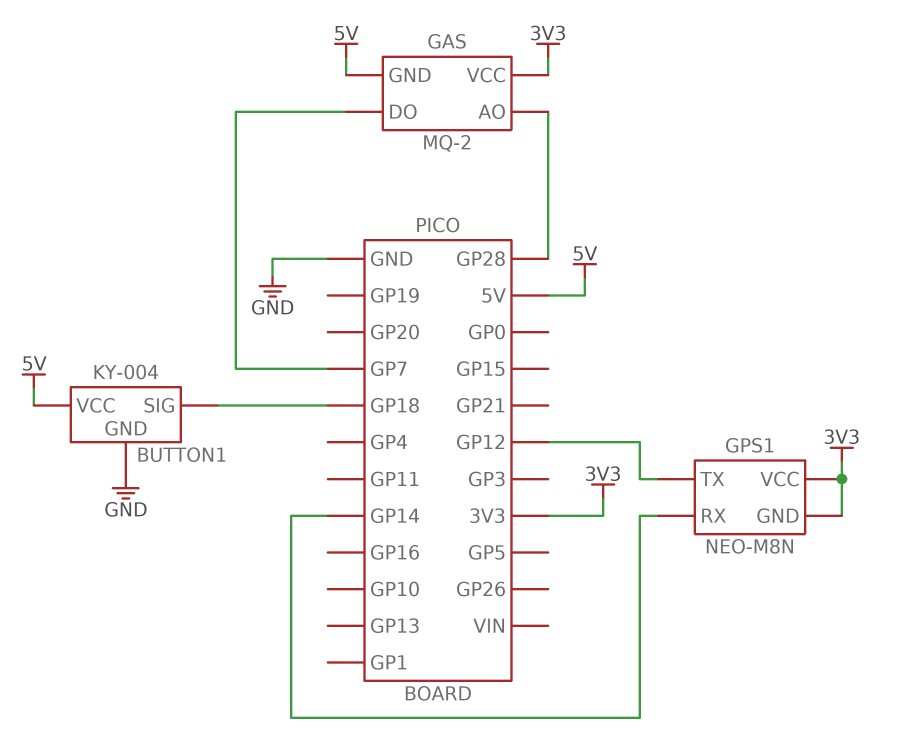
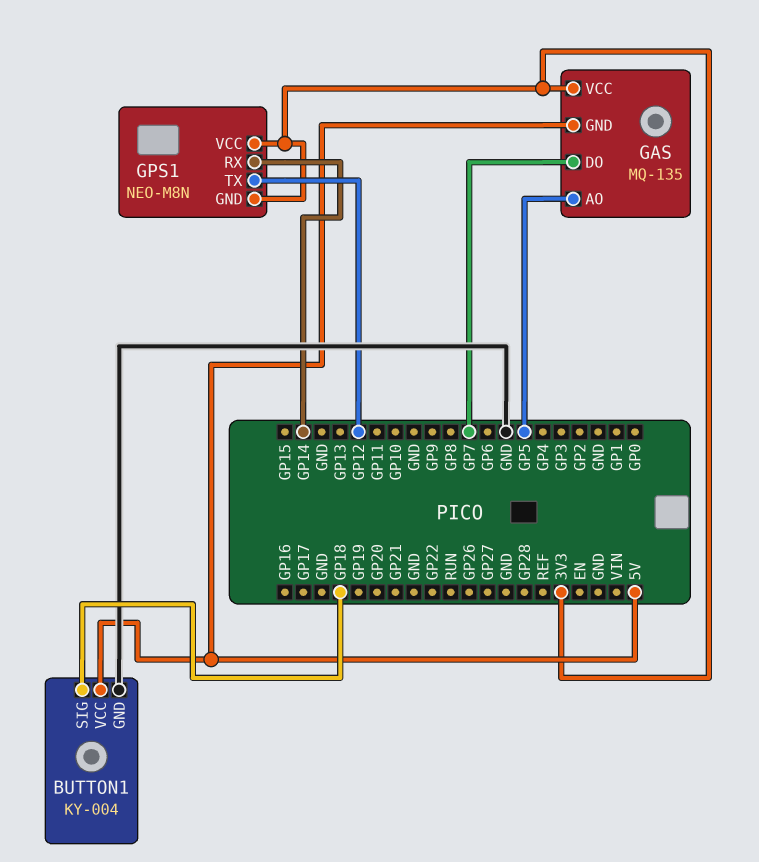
GAS: MQ-2 -> MQ-135
GAS pin AO: GP28 -> GP5

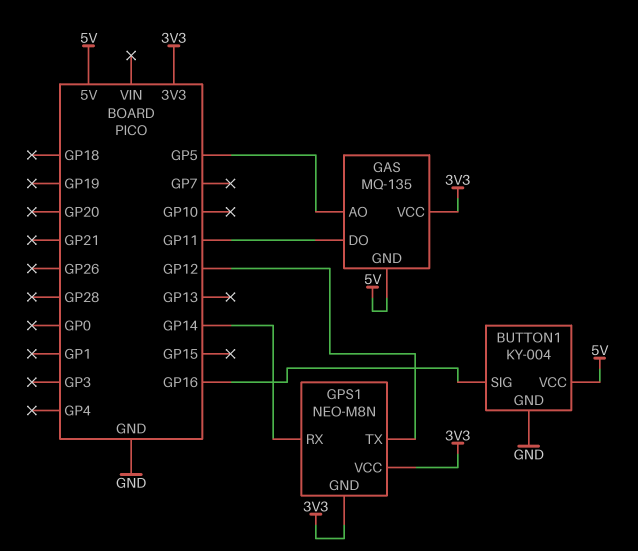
BUTTON1 pin SIG: GP18 -> GP16
GAS pin DO: GP7 -> GP11

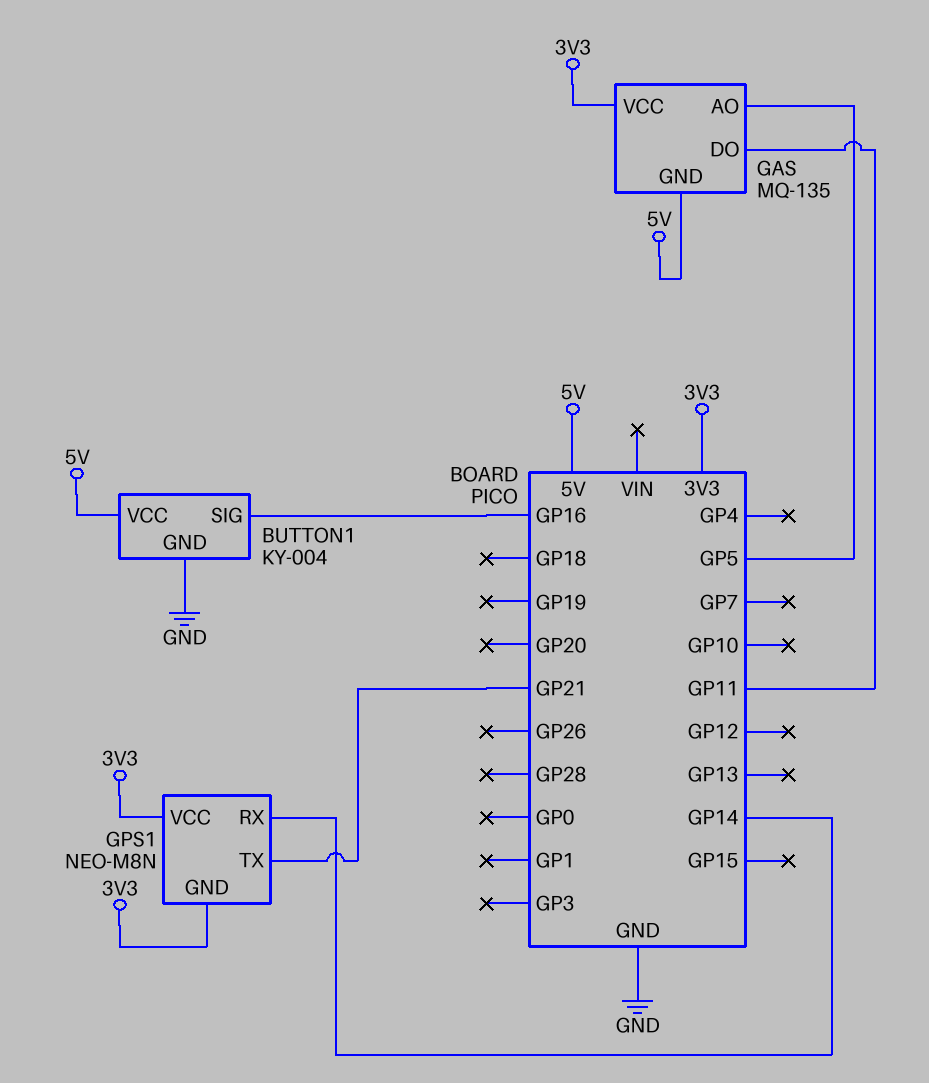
GPS1 pin TX: GP12 -> GP21

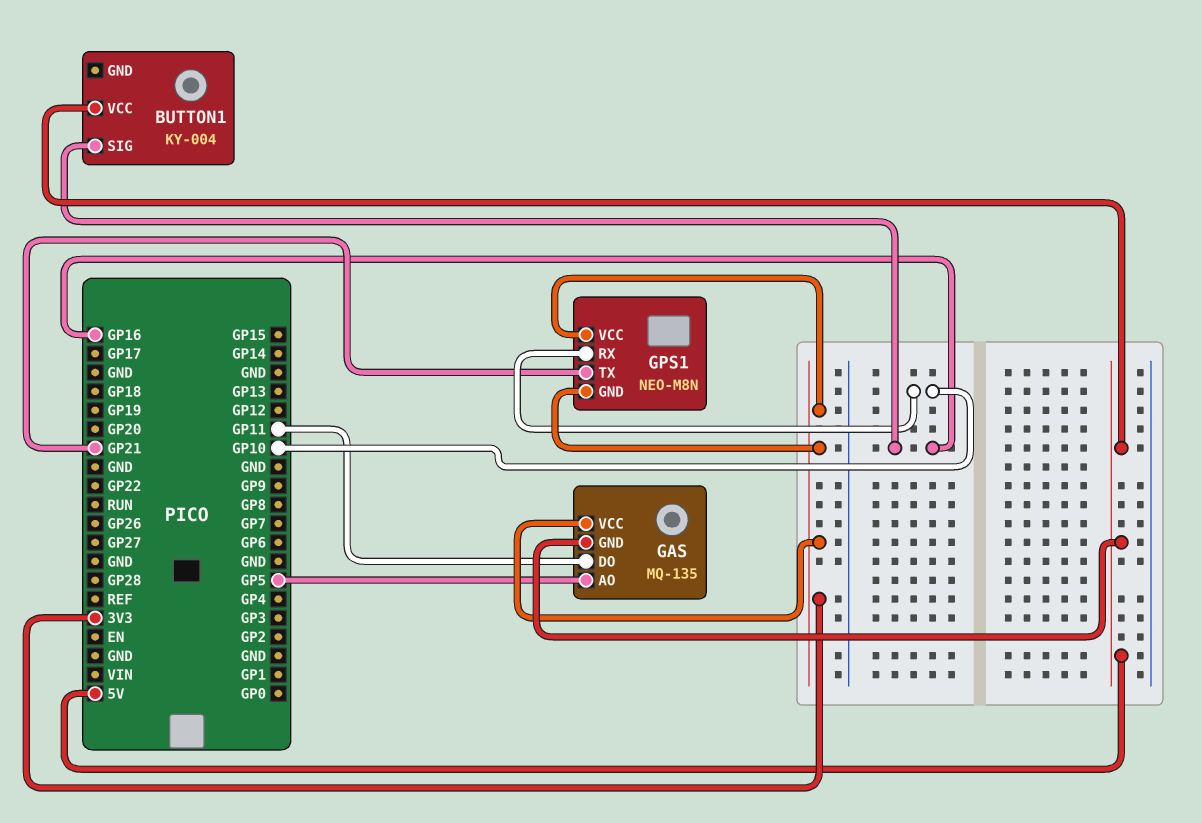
BUTTON1 pin GND: GND -> none
GPS1 pin RX: GP14 -> GP10

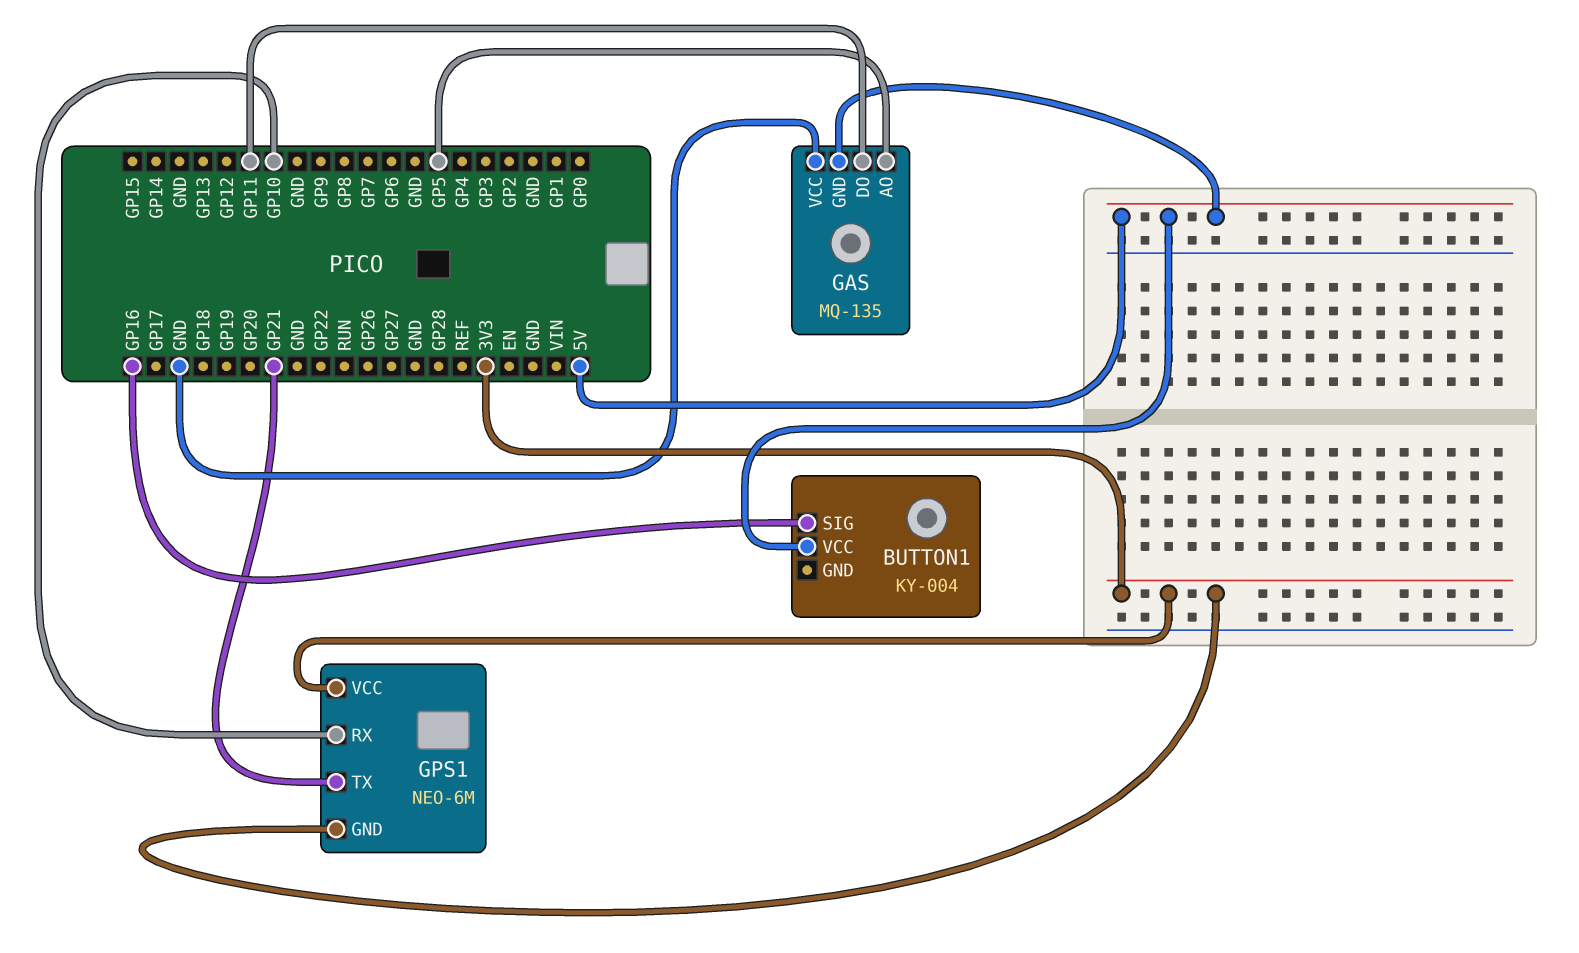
GAS pin VCC: 3V3 -> GND
GPS1: NEO-M8N -> NEO-6M

